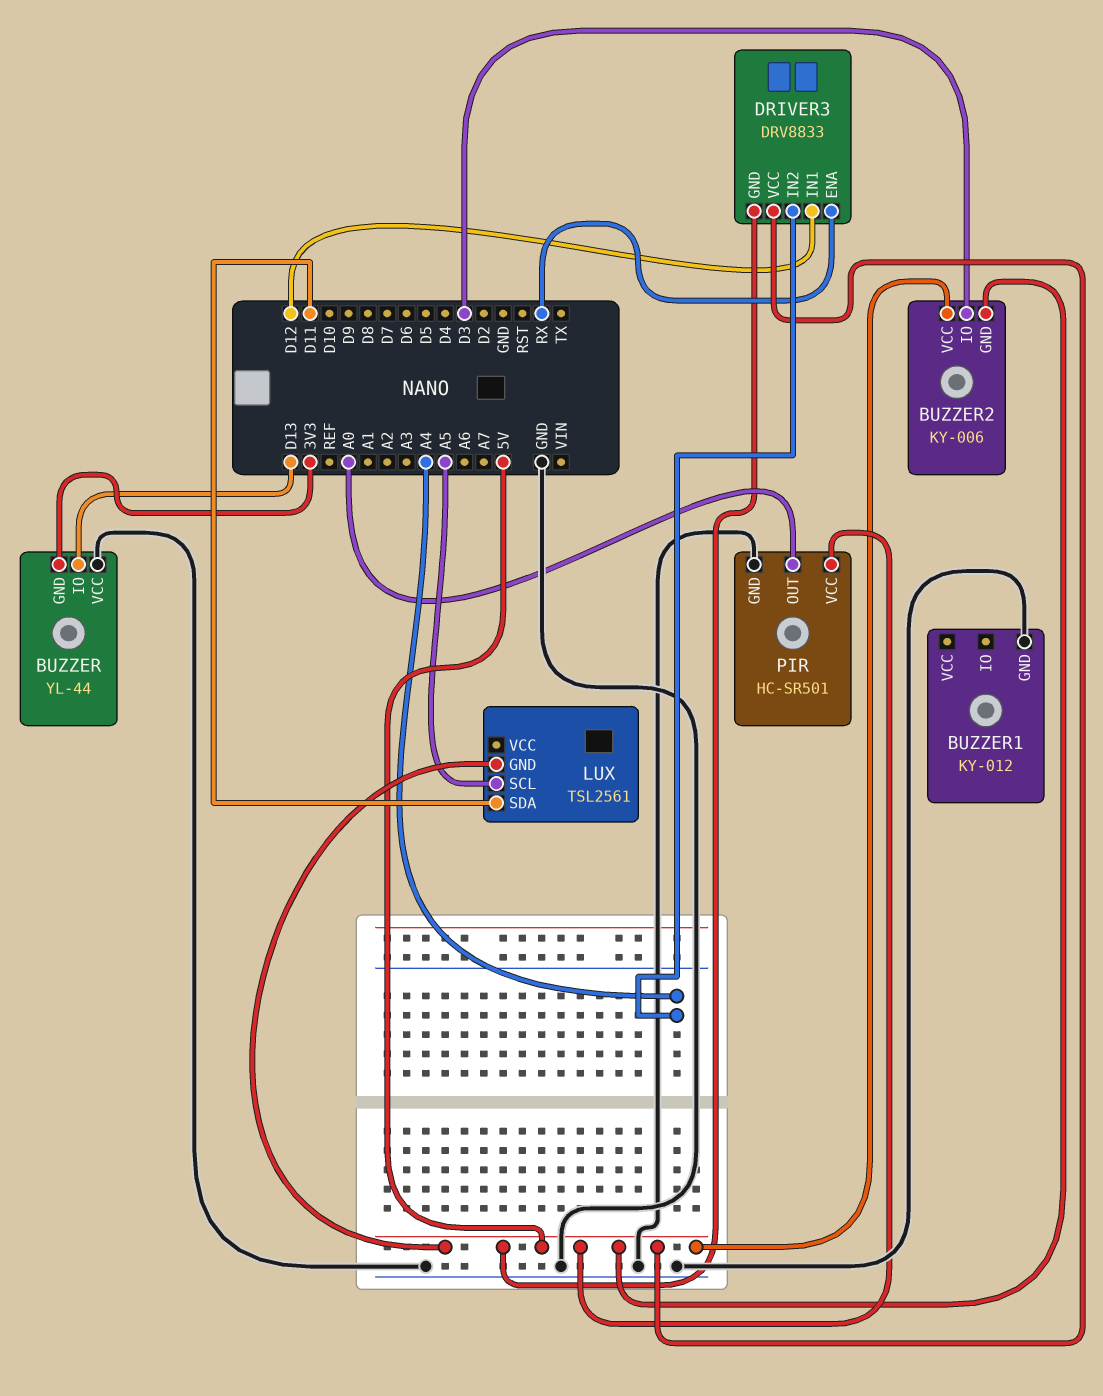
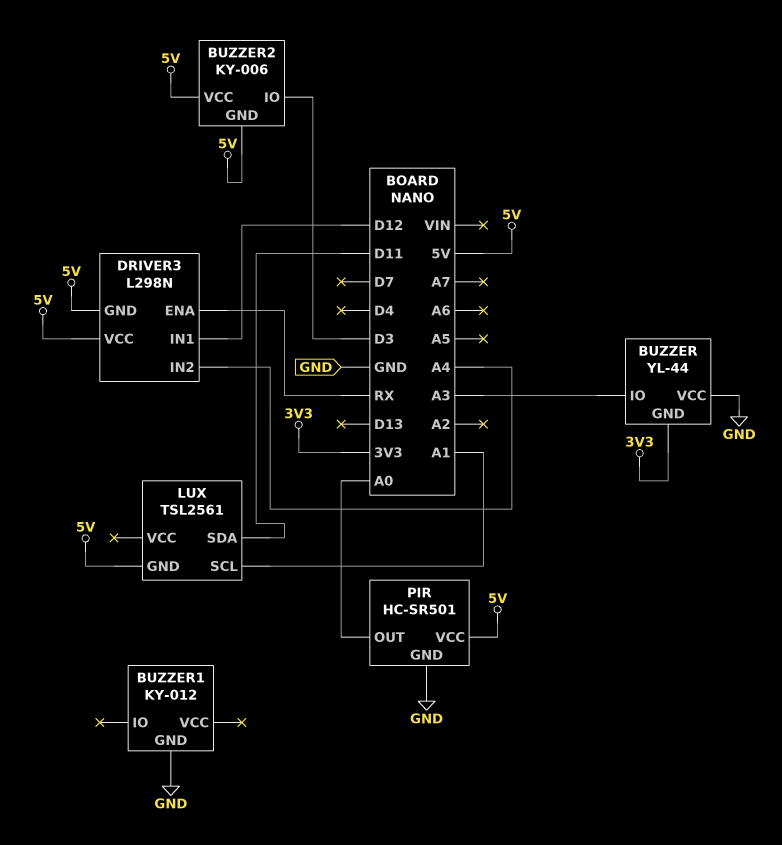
BUZZER pin IO: D13 -> A3
DRIVER3: DRV8833 -> L298N
LUX pin SCL: A5 -> A1

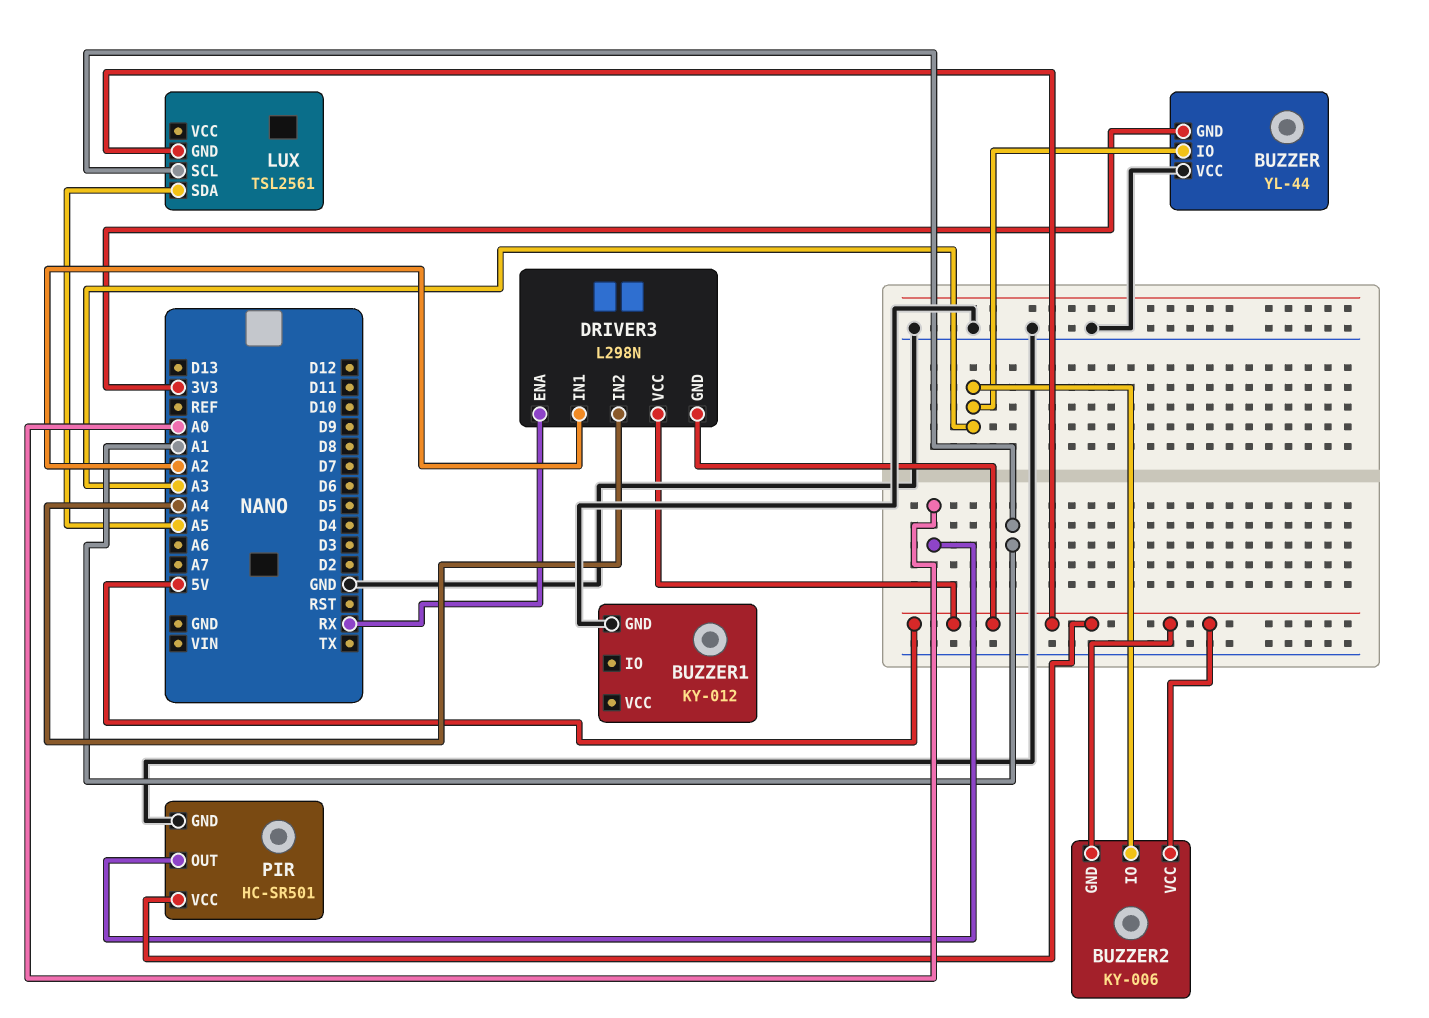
BUZZER2 pin IO: D3 -> A3
DRIVER3 pin IN1: D12 -> A2
LUX pin SDA: D11 -> A5

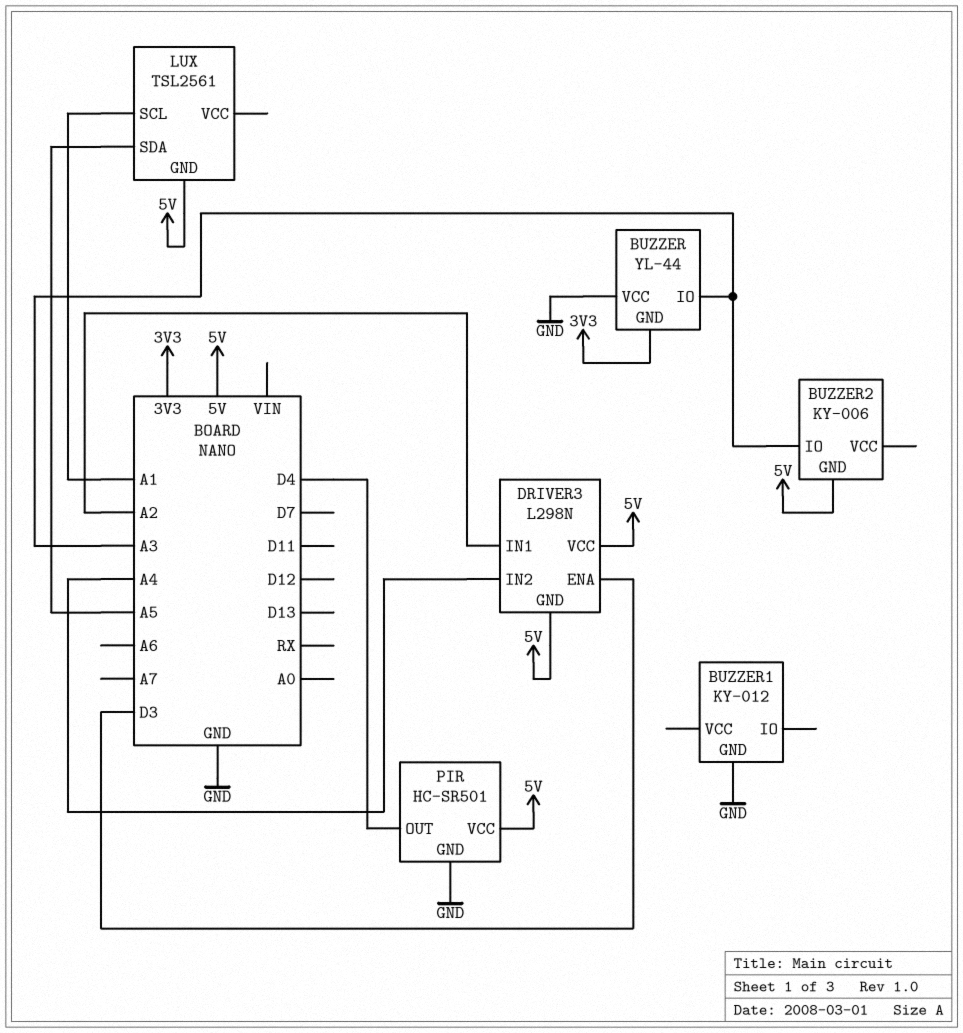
BUZZER2 pin VCC: 5V -> none
DRIVER3 pin ENA: RX -> D3
PIR pin OUT: A0 -> D4

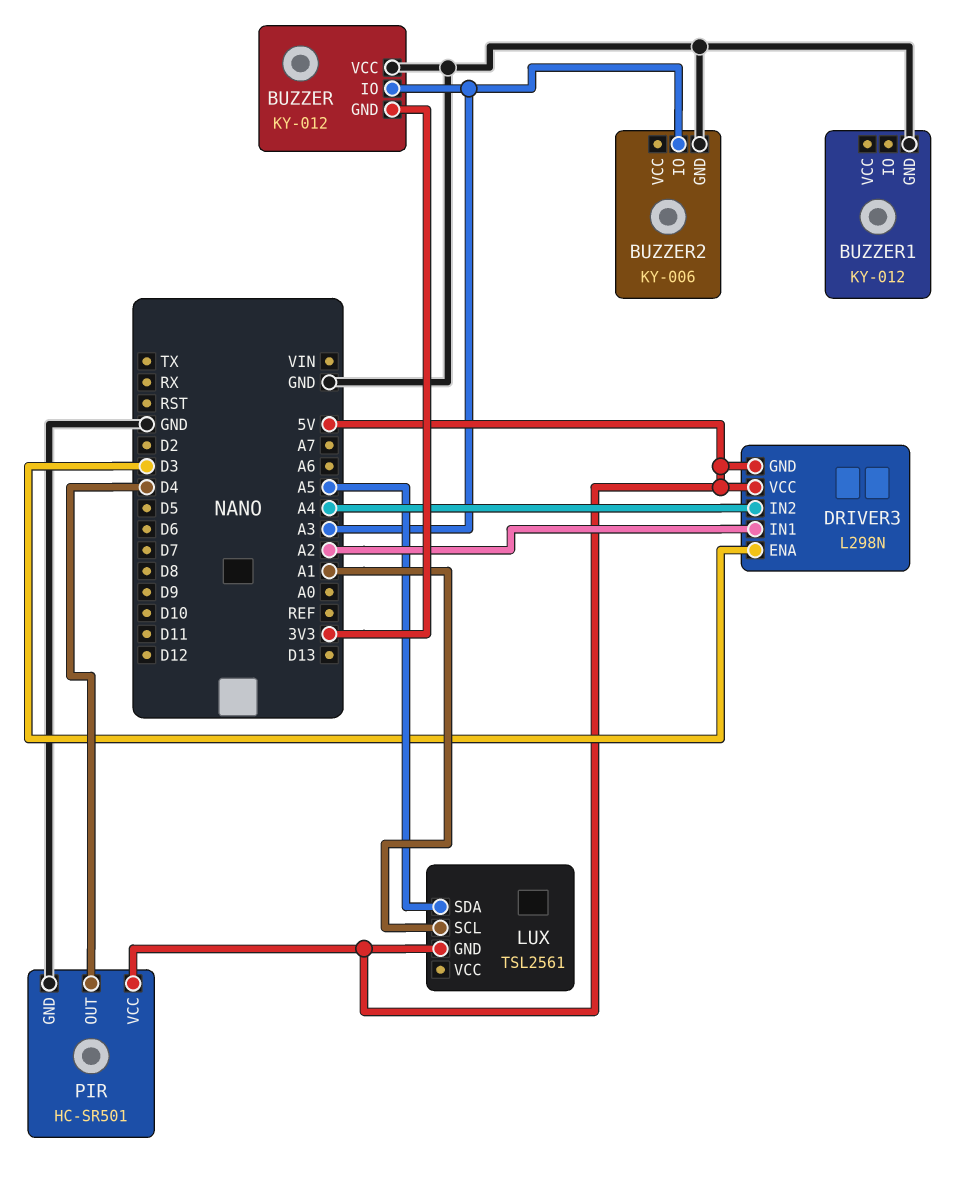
BUZZER: YL-44 -> KY-012
BUZZER2 pin GND: 5V -> GND

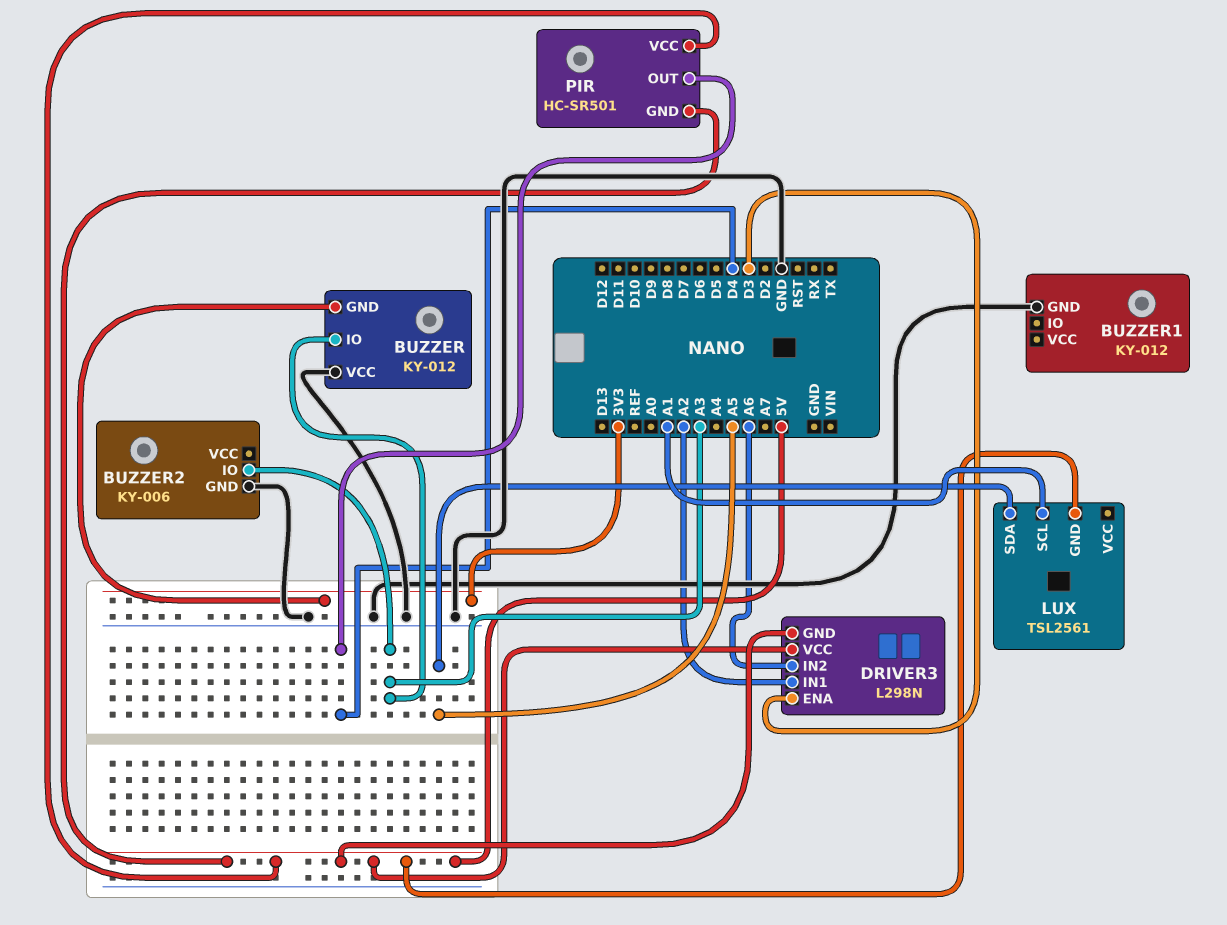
DRIVER3 pin IN2: A4 -> A6
PIR pin GND: GND -> 5V

